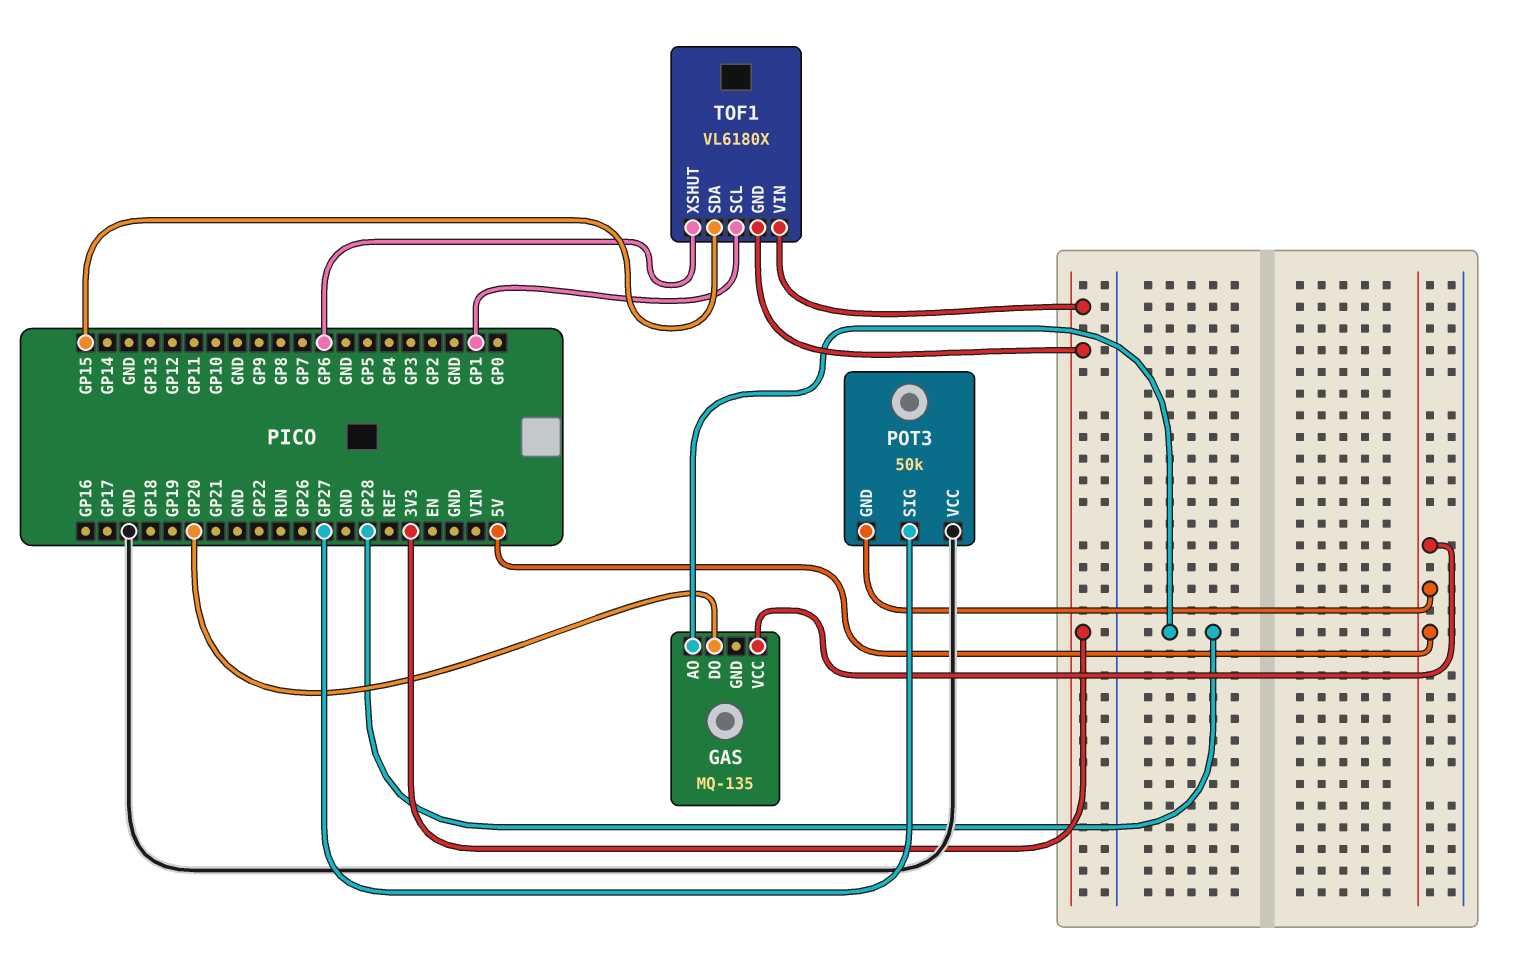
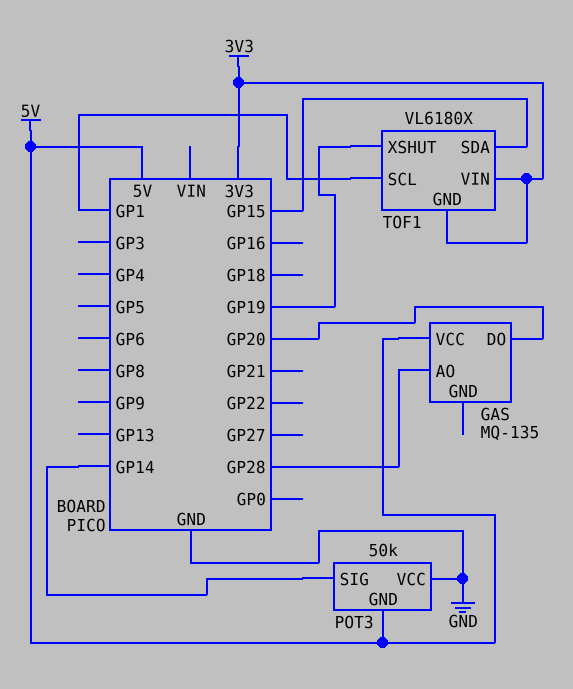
POT3 pin SIG: GP27 -> GP14
TOF1 pin XSHUT: GP6 -> GP19

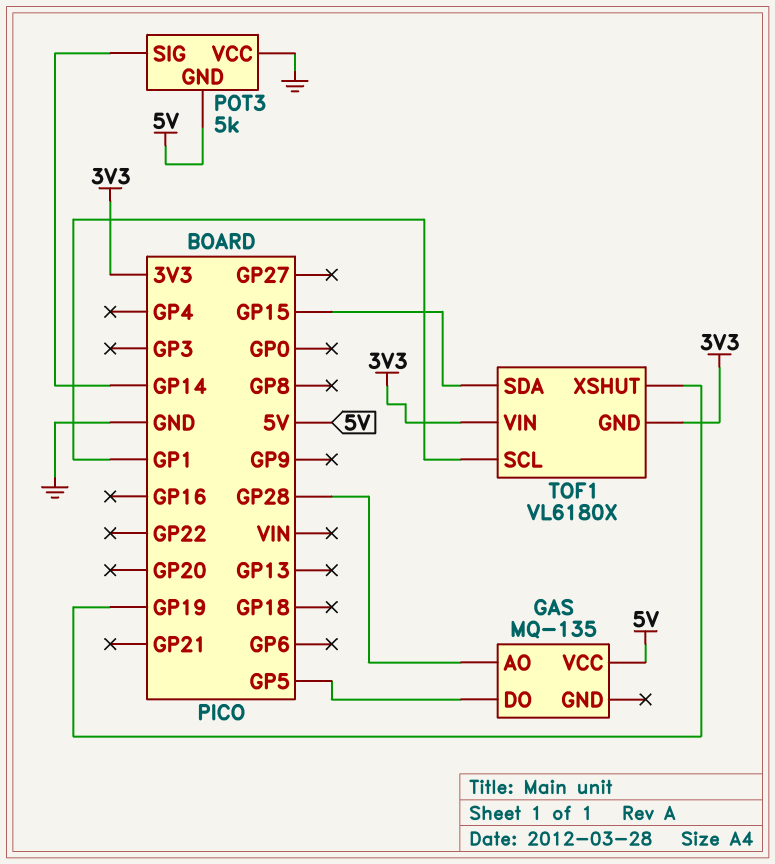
GAS pin DO: GP20 -> GP5
POT3: 50k -> 5k

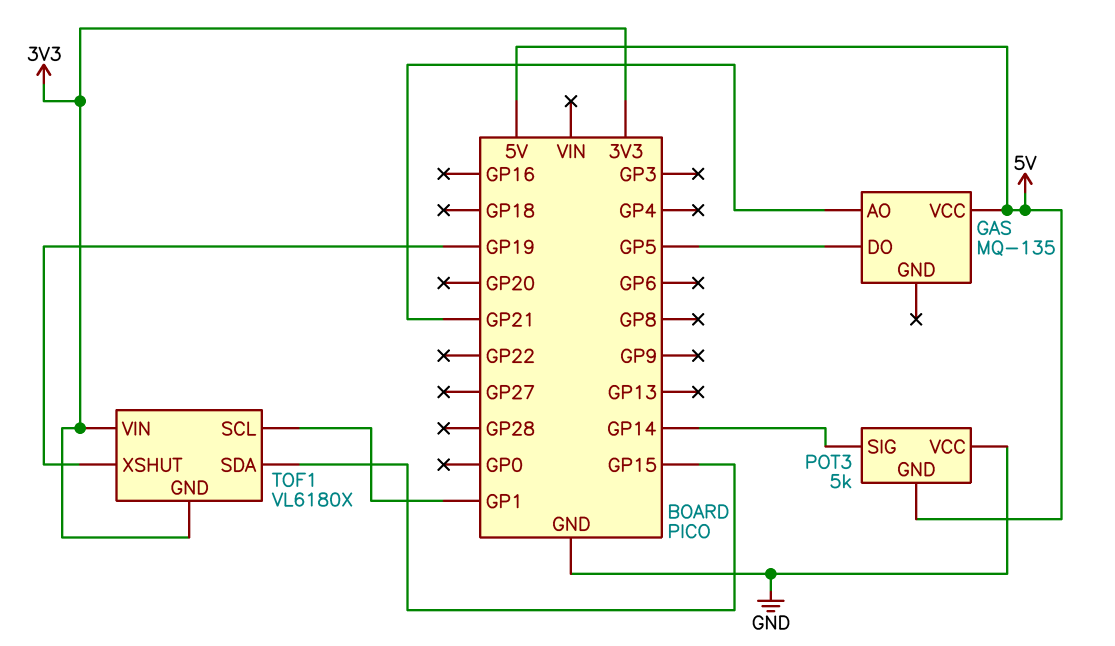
GAS pin AO: GP28 -> GP21

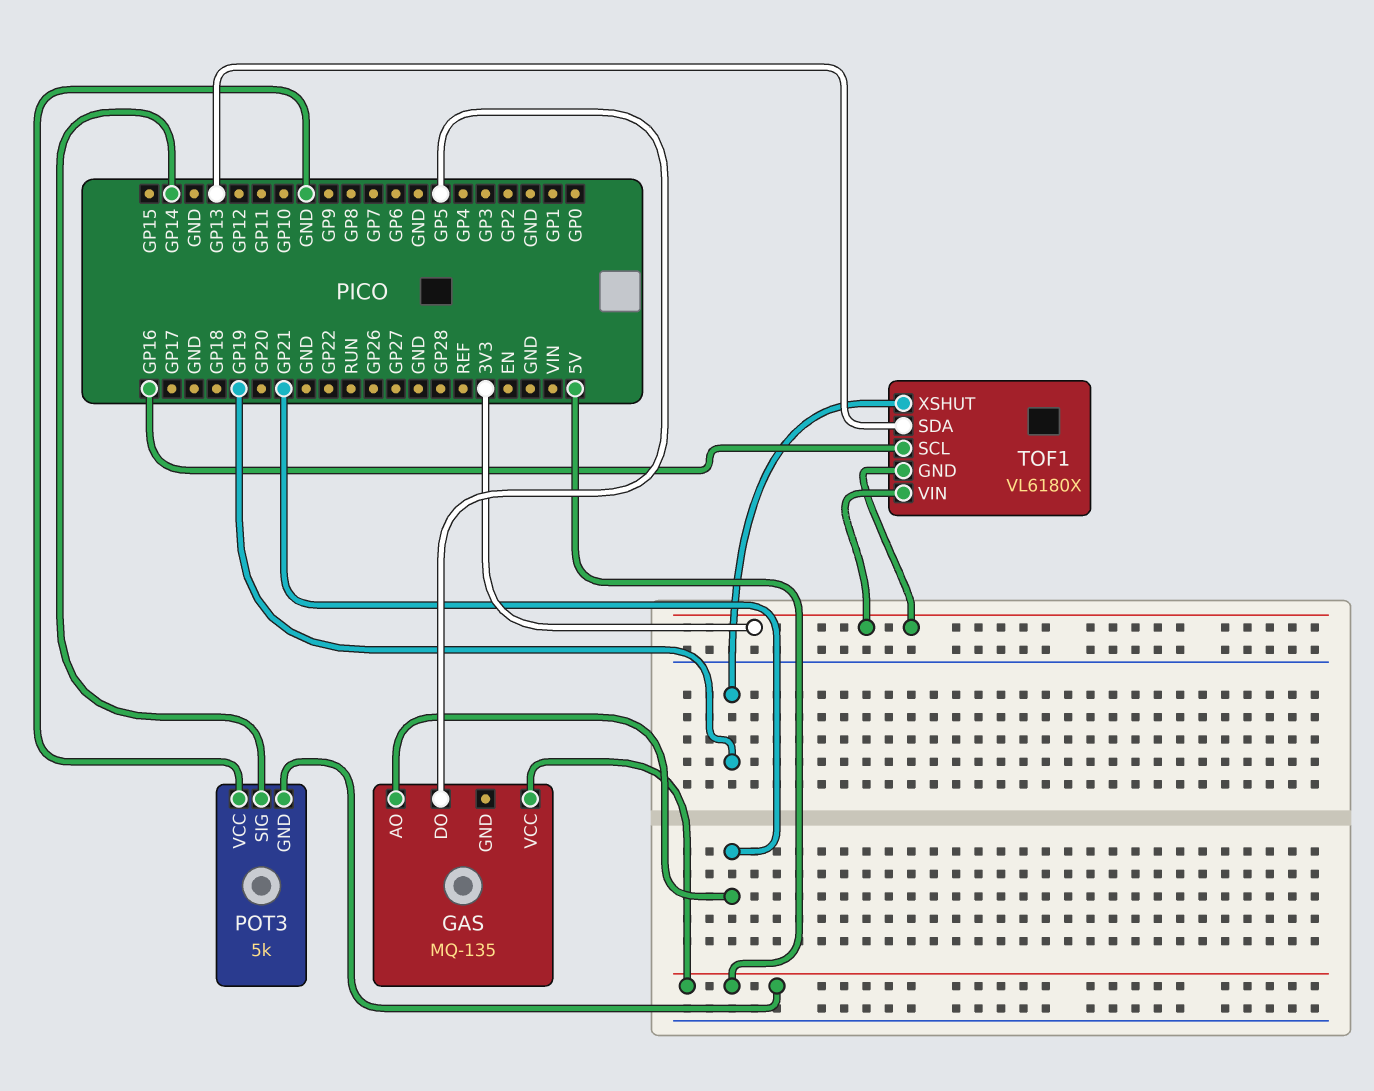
TOF1 pin SCL: GP1 -> GP16
TOF1 pin SDA: GP15 -> GP13

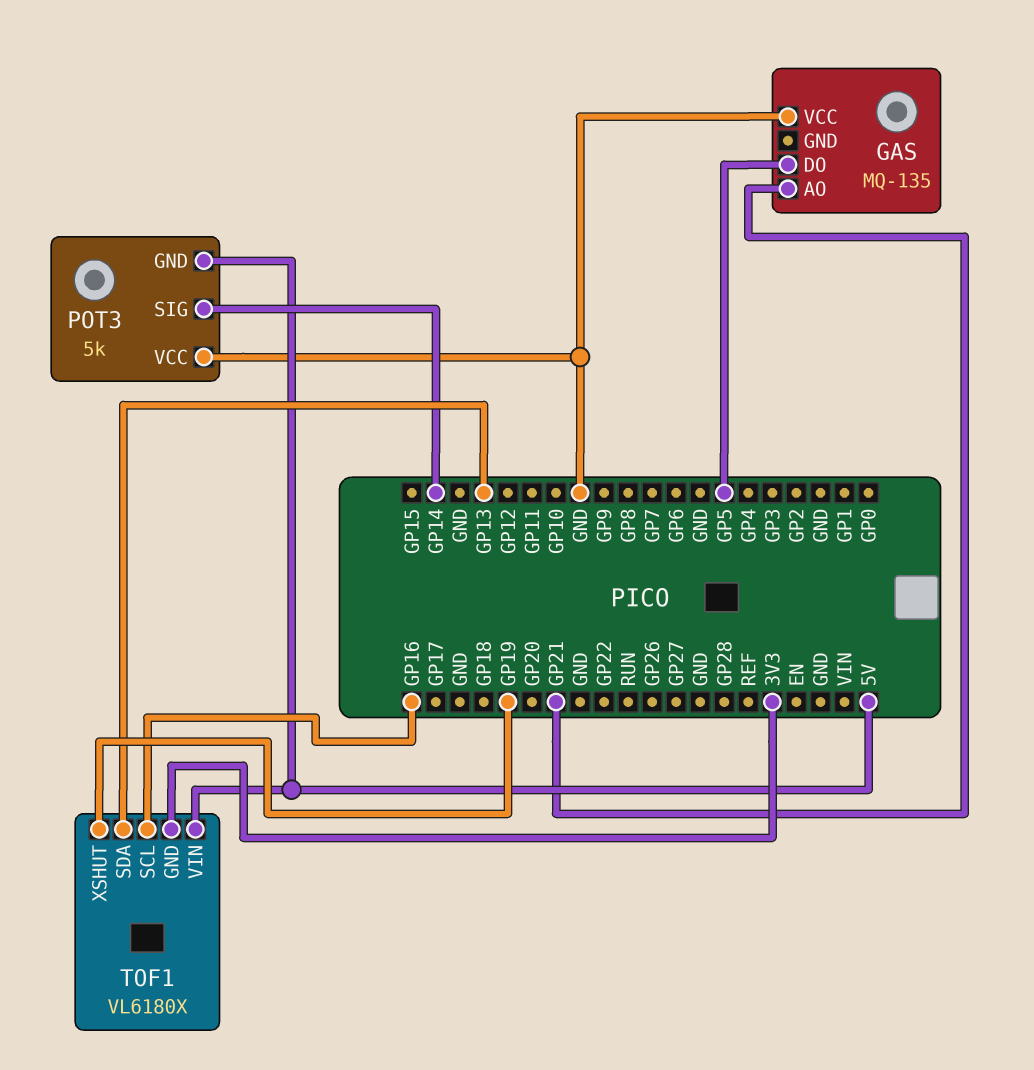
GAS pin VCC: 5V -> GND
TOF1 pin VIN: 3V3 -> 5V

